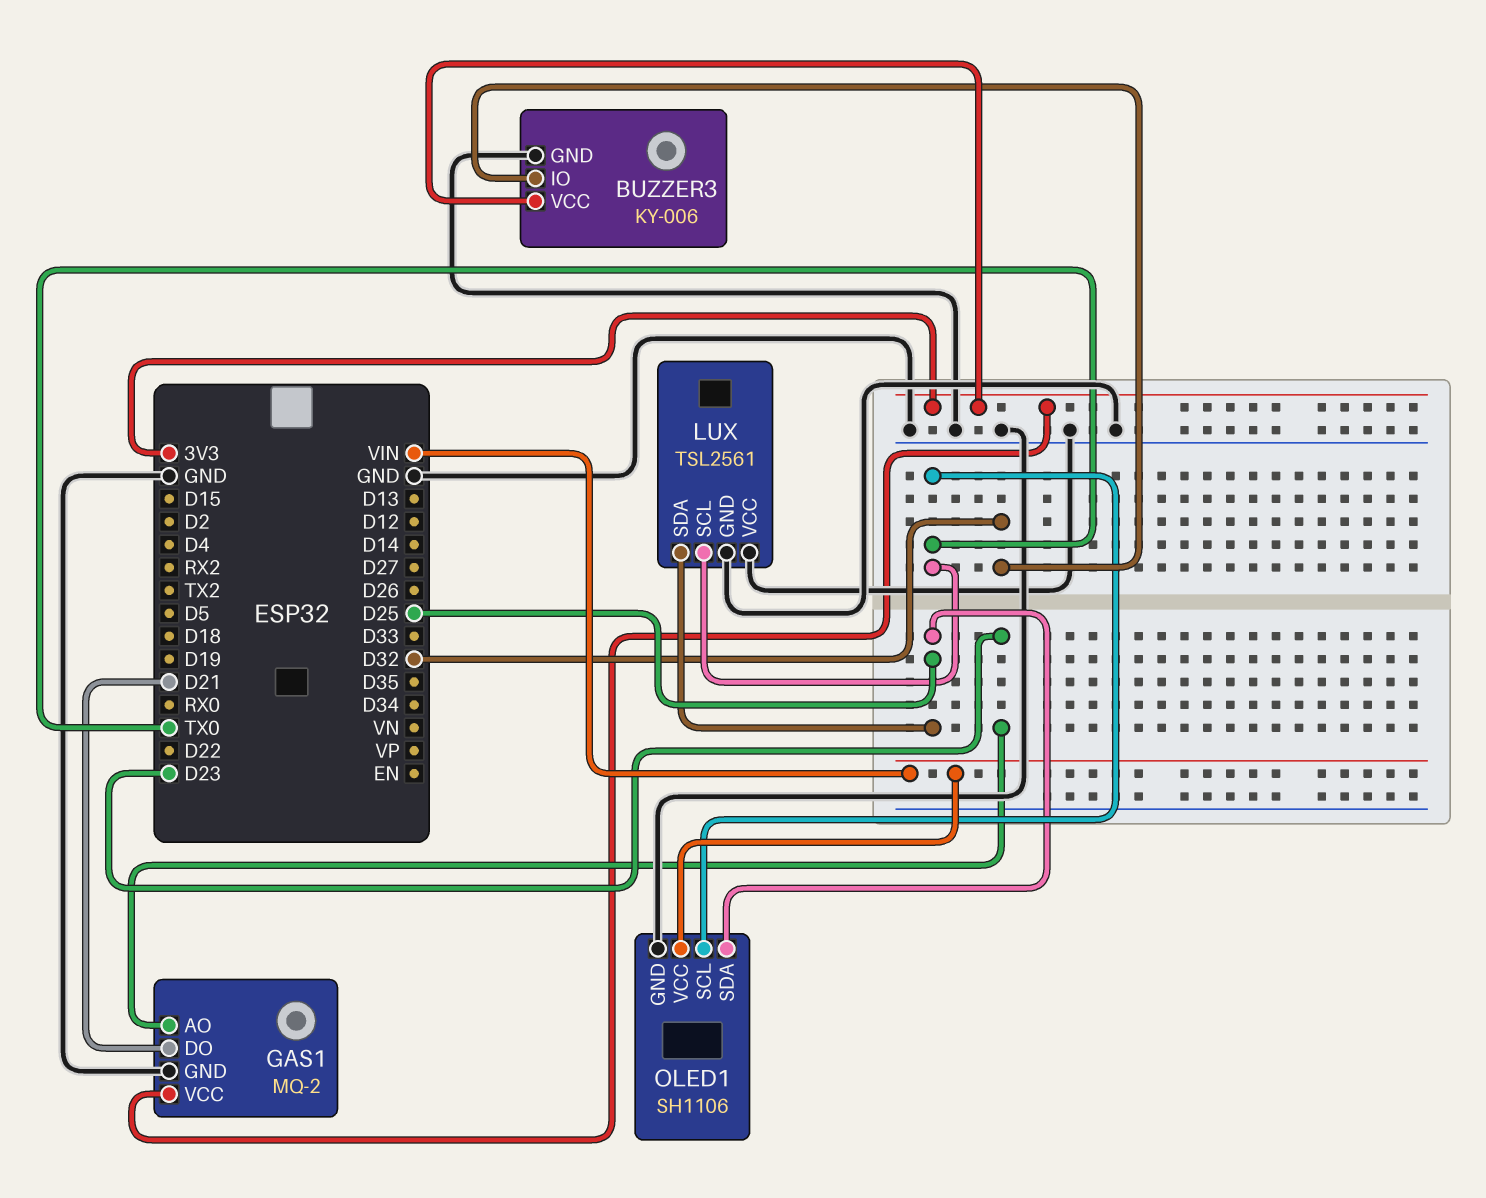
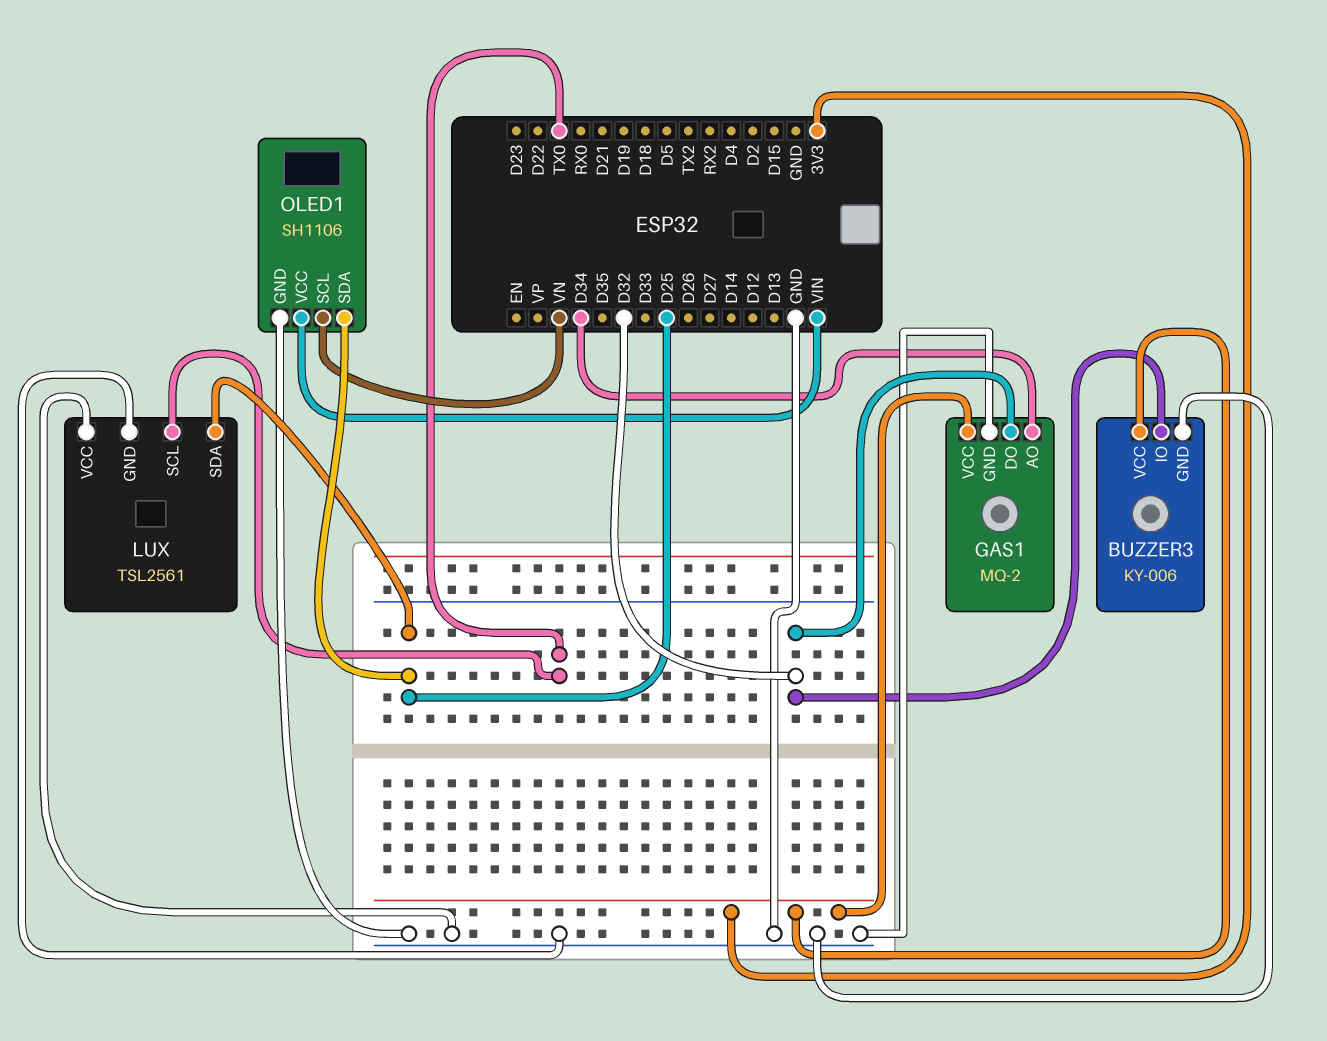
GAS1 pin AO: D23 -> D34
GAS1 pin DO: D21 -> D32
OLED1 pin SCL: TX0 -> VN

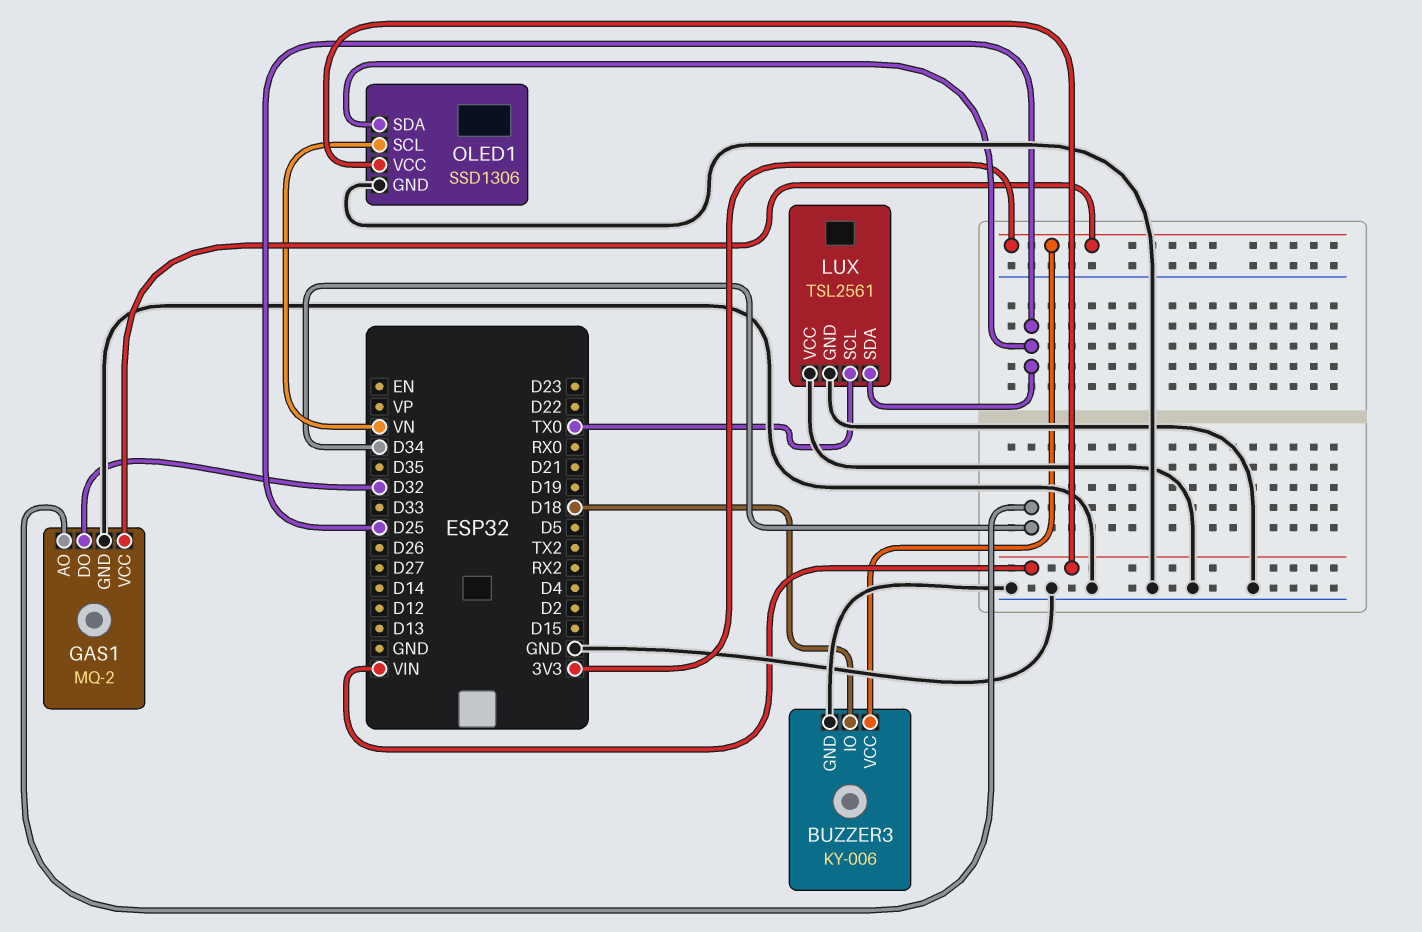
BUZZER3 pin IO: D32 -> D18
OLED1: SH1106 -> SSD1306

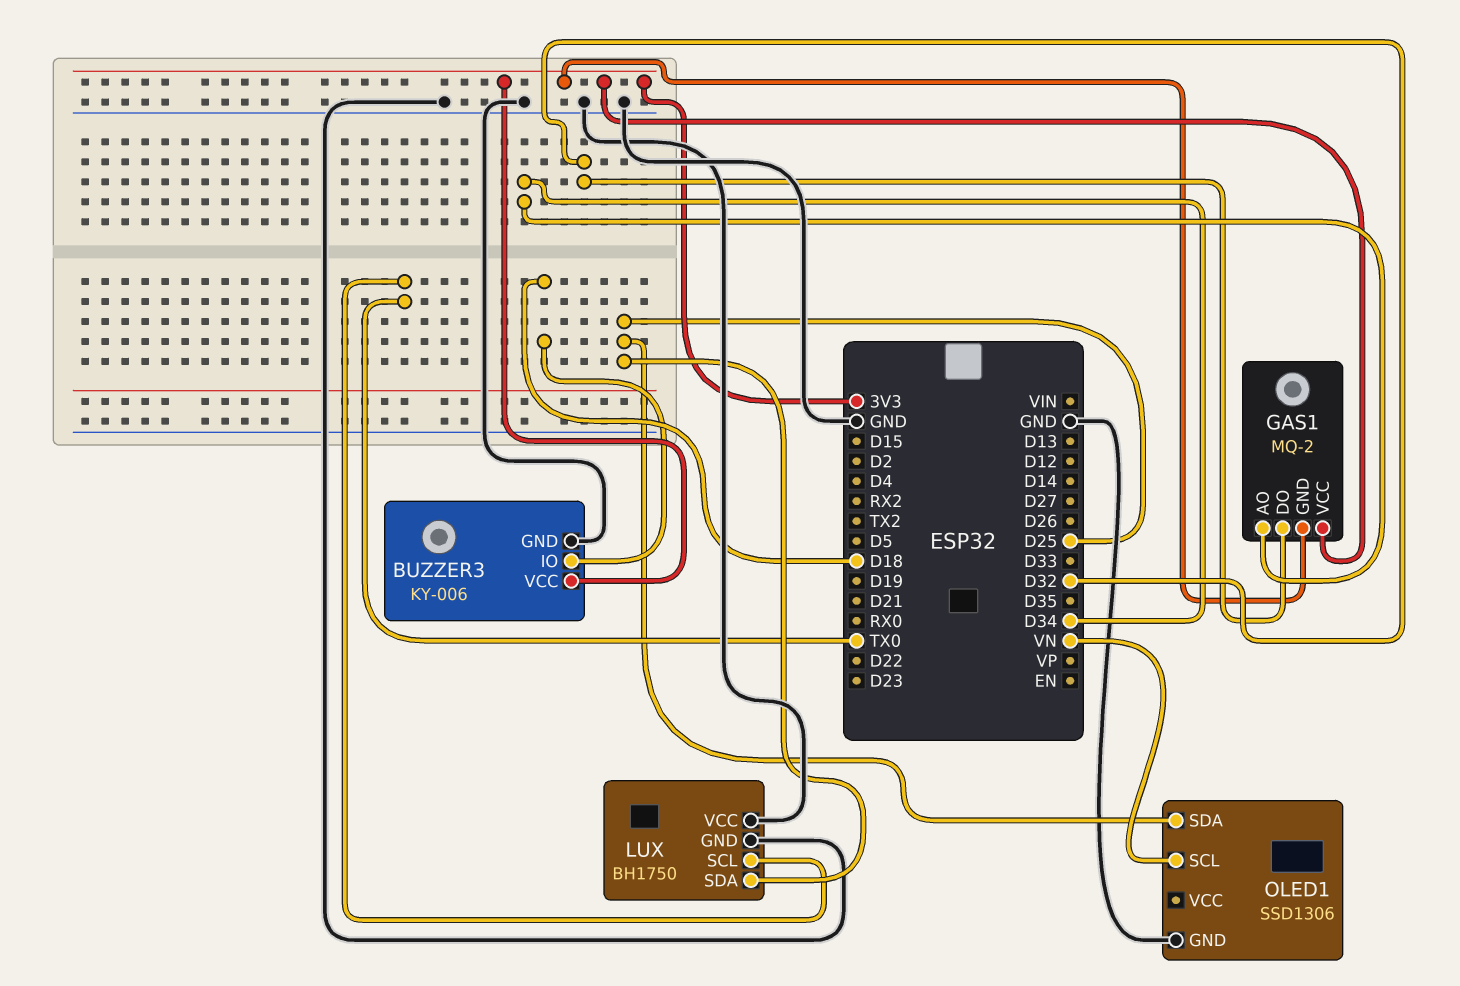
GAS1 pin GND: GND -> 3V3
LUX: TSL2561 -> BH1750
OLED1 pin VCC: VIN -> none

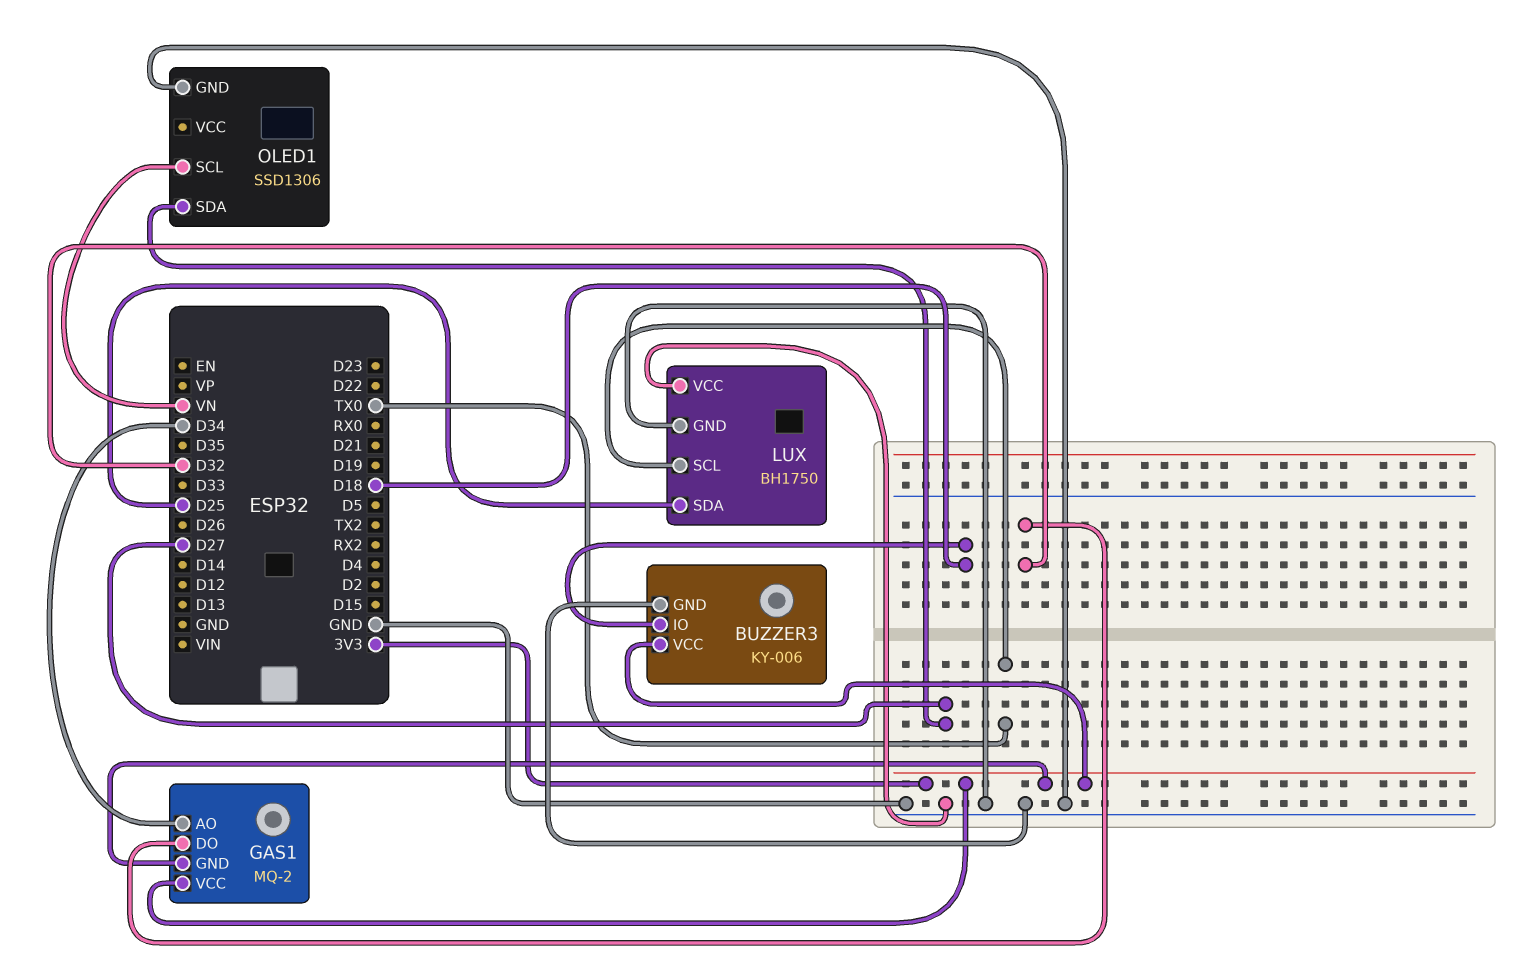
OLED1 pin SDA: D25 -> D27

